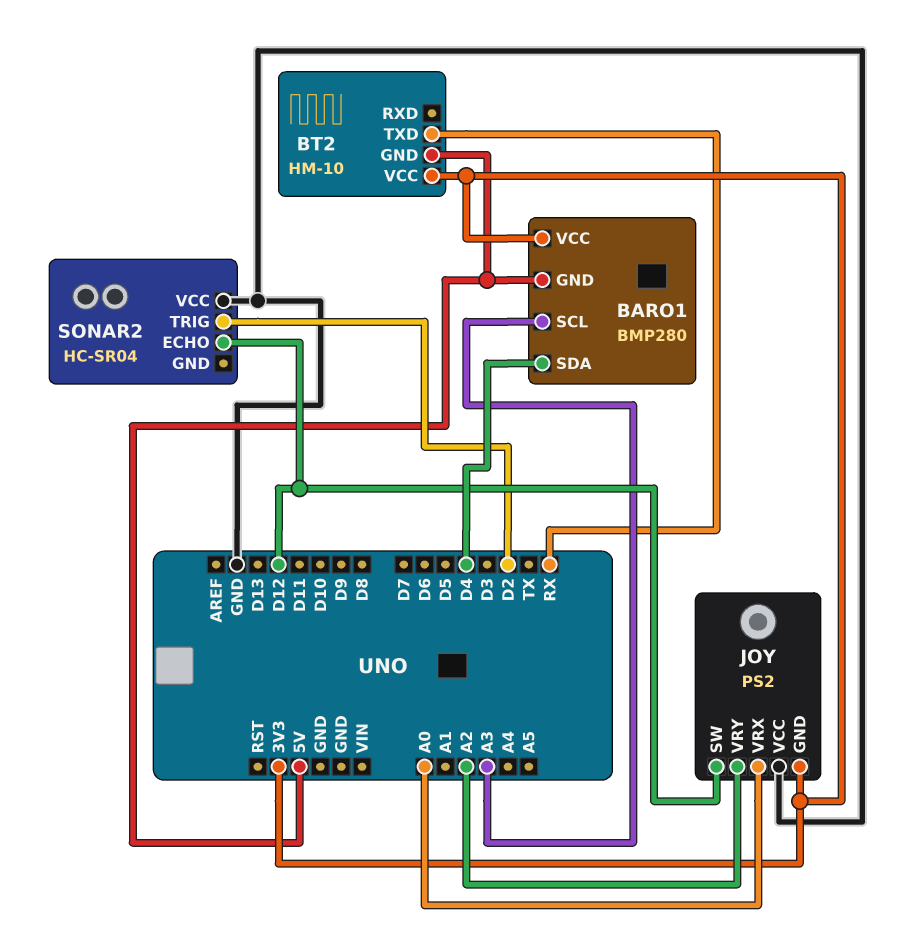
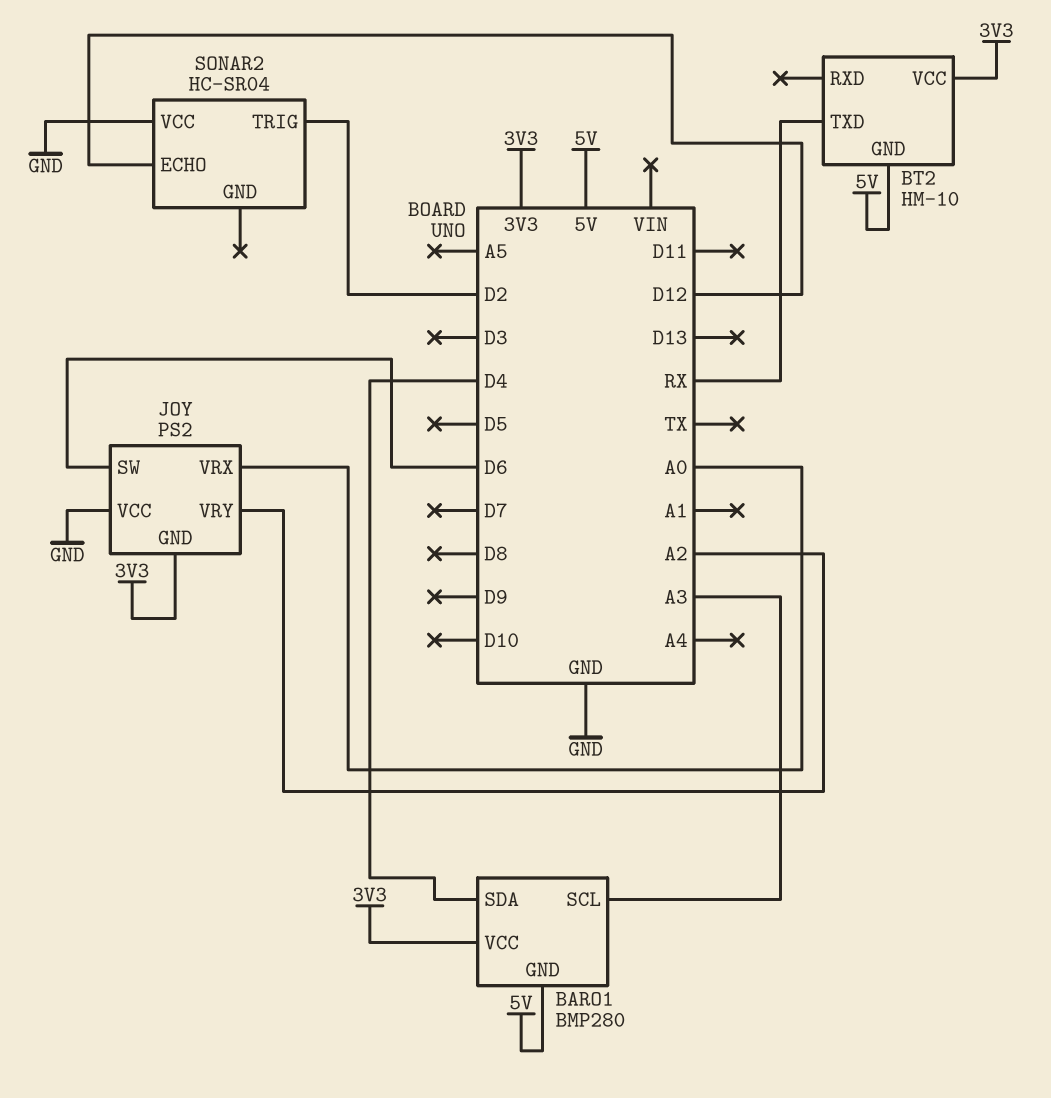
JOY pin SW: D12 -> D6

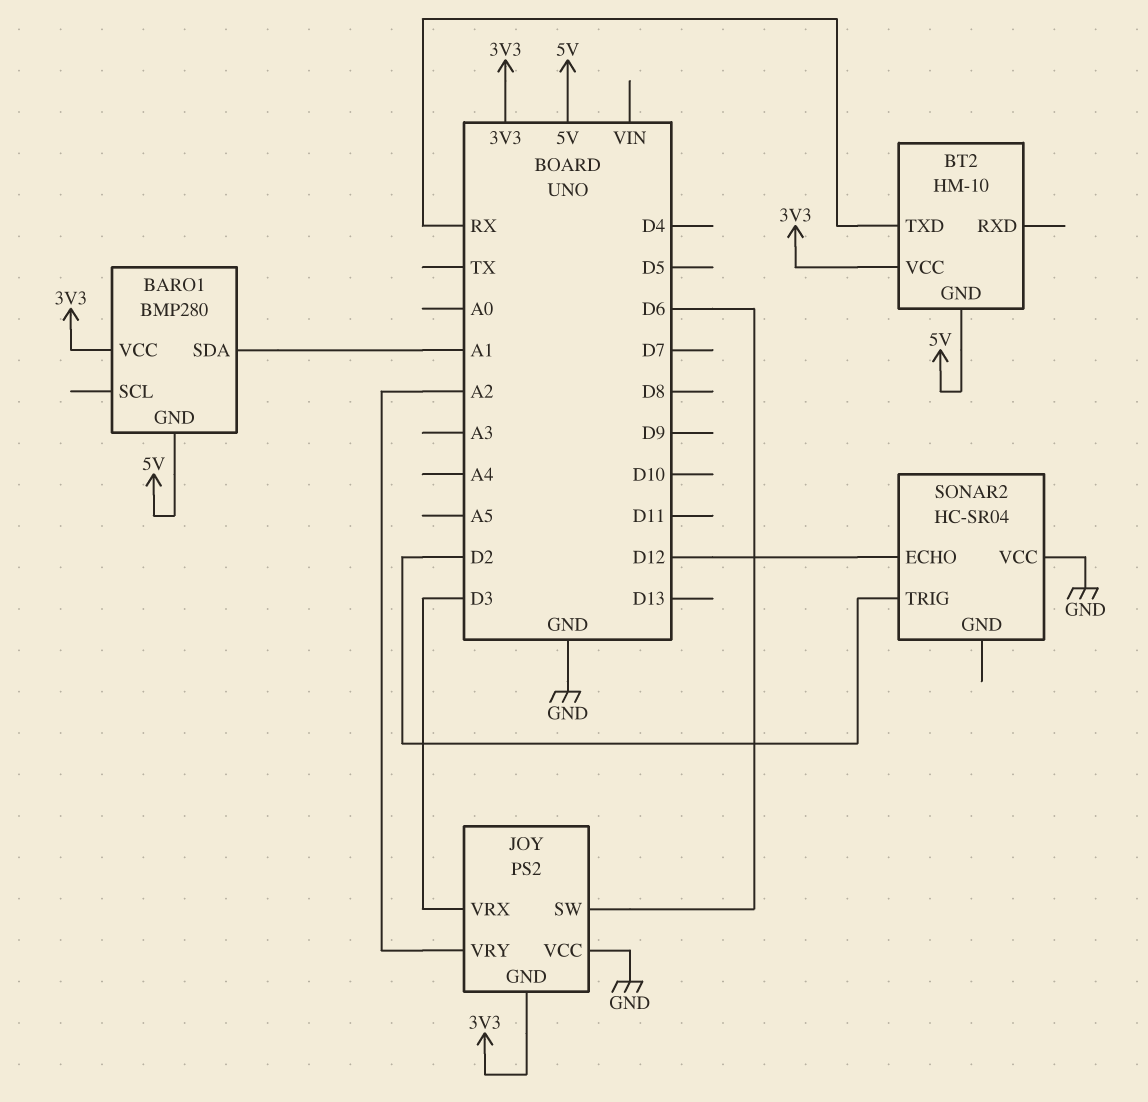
BARO1 pin SCL: A3 -> none
BARO1 pin SDA: D4 -> A1
JOY pin VRX: A0 -> D3

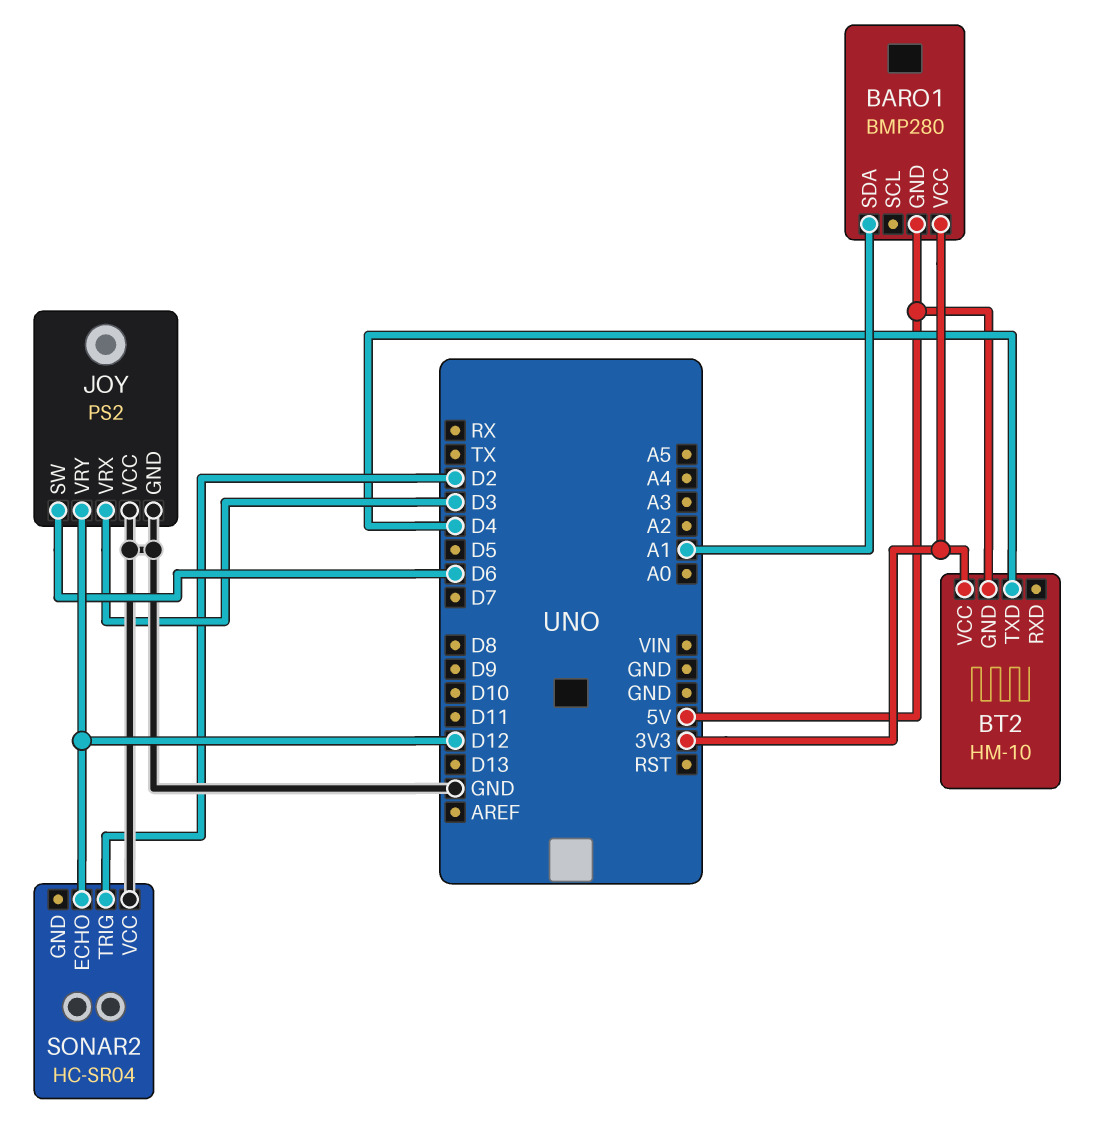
BT2 pin TXD: RX -> D4
JOY pin GND: 3V3 -> GND
JOY pin VRY: A2 -> D12

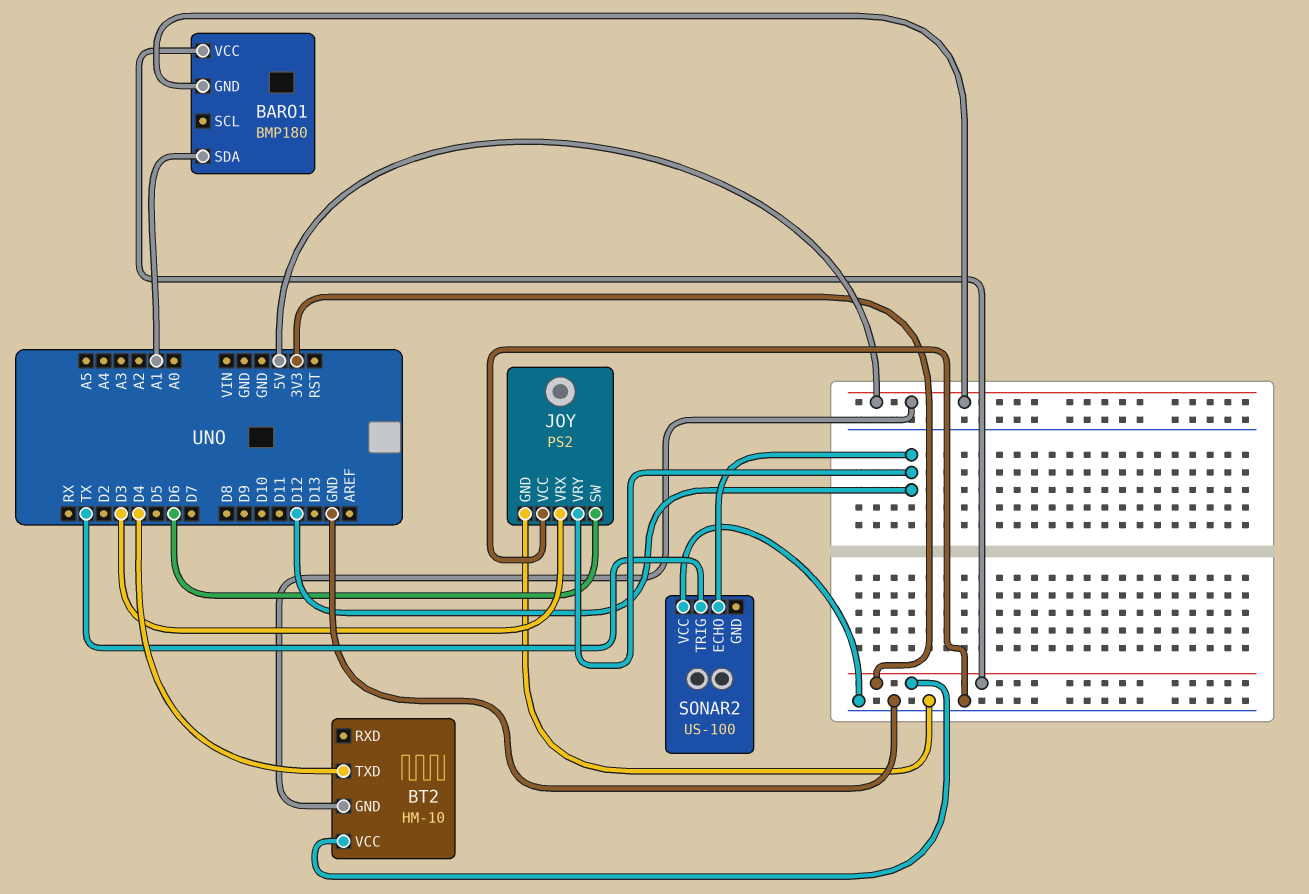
BARO1: BMP280 -> BMP180
SONAR2: HC-SR04 -> US-100
SONAR2 pin TRIG: D2 -> TX

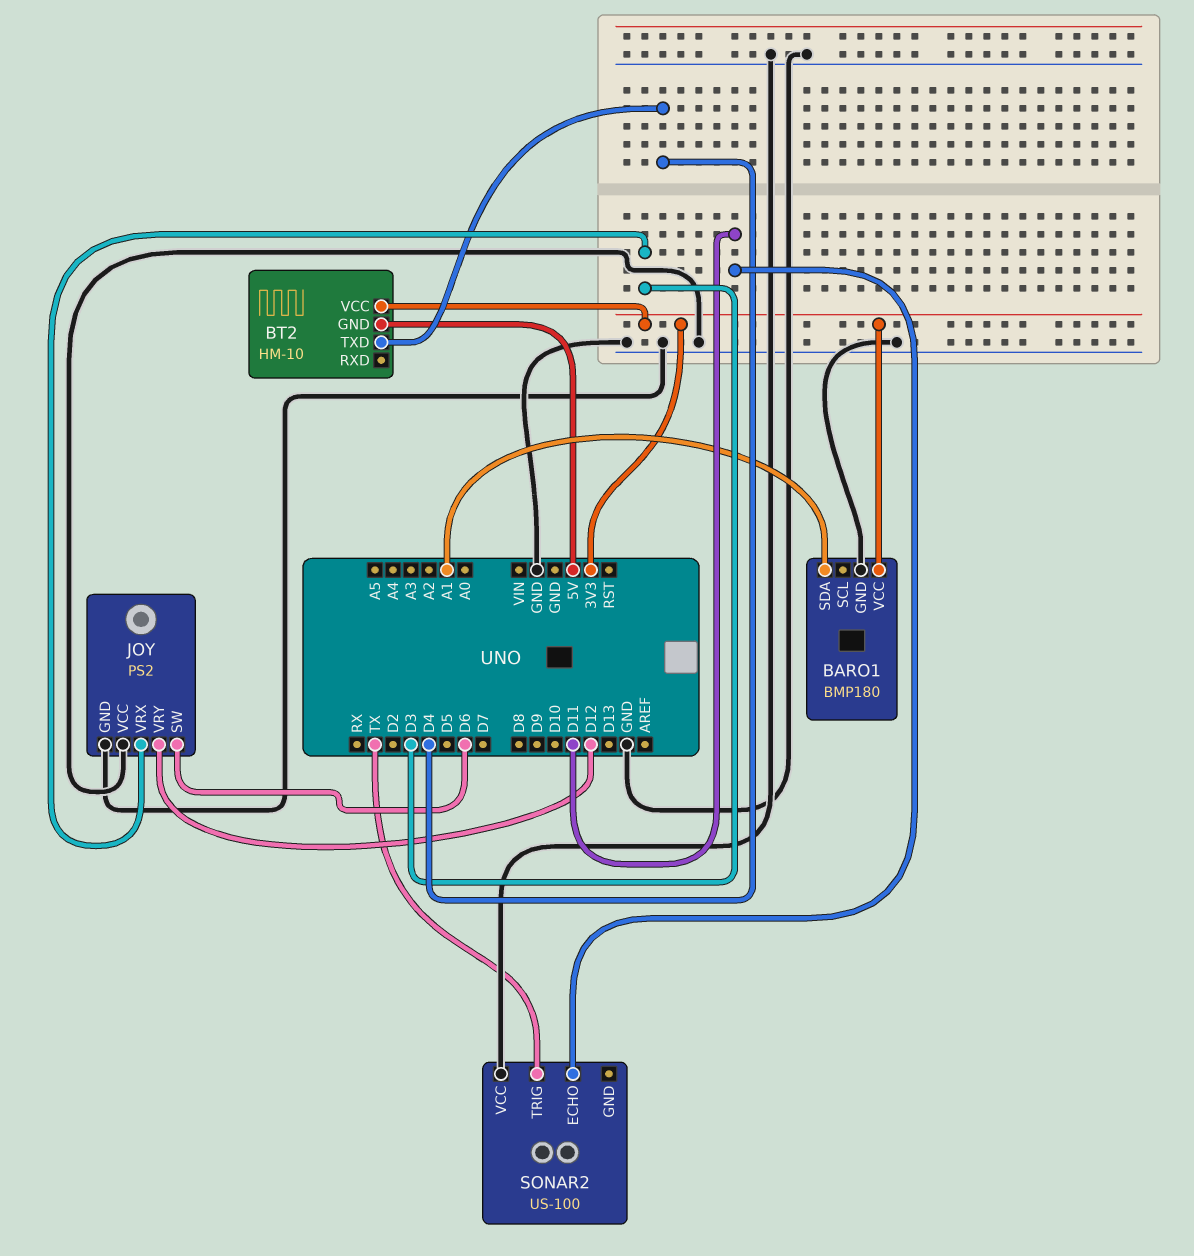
BARO1 pin GND: 5V -> GND
SONAR2 pin ECHO: D12 -> D11

